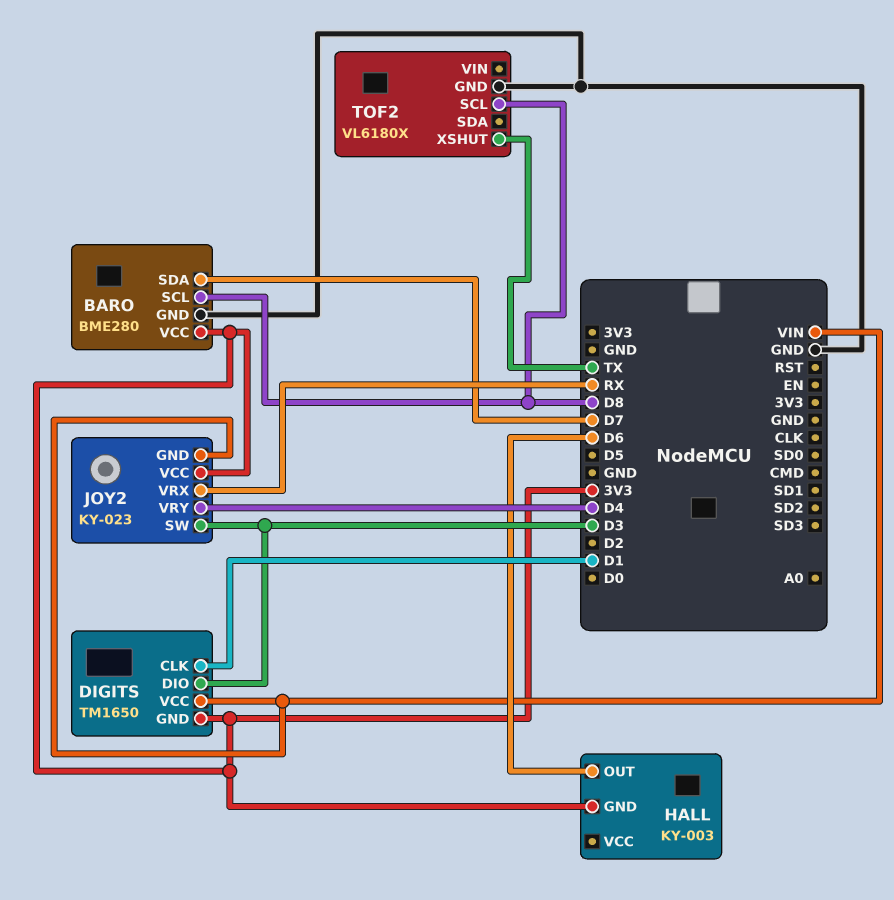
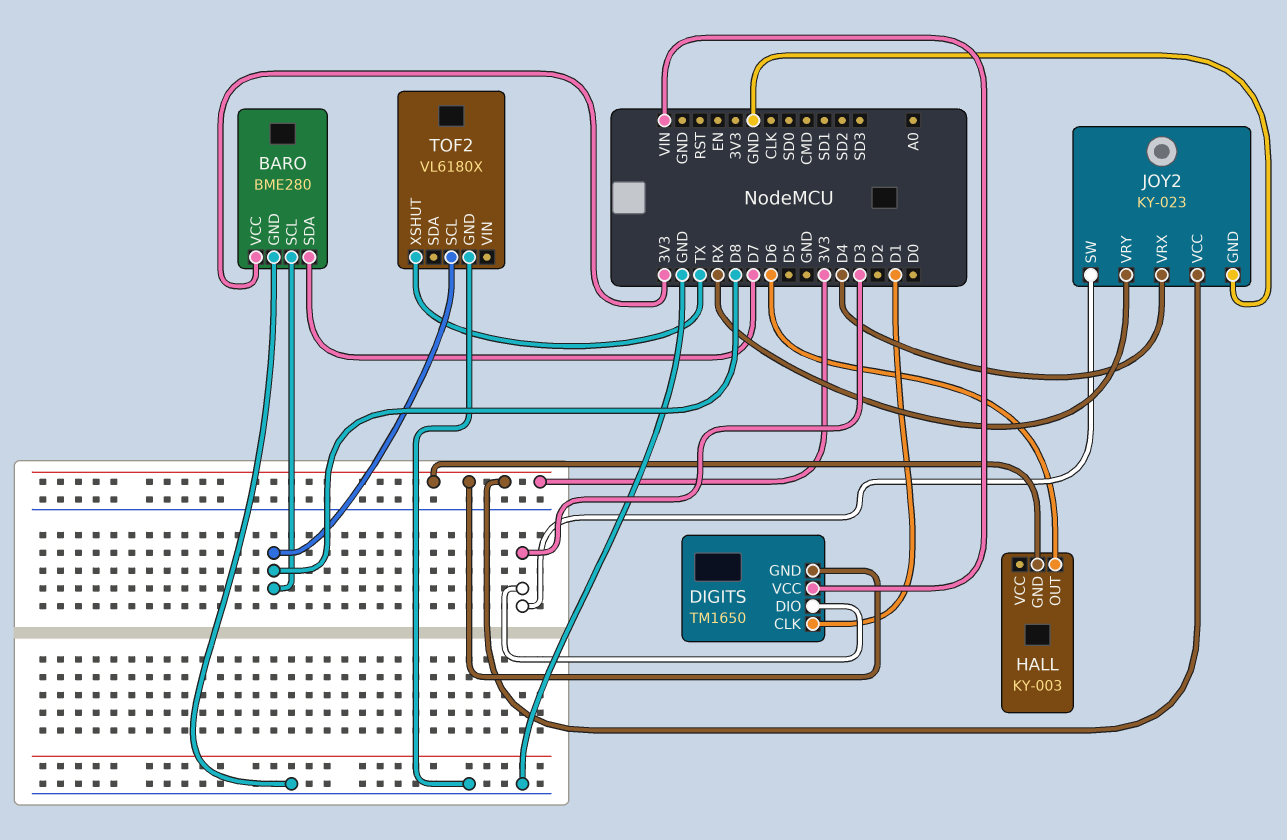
JOY2 pin GND: VIN -> GND
JOY2 pin VRX: RX -> D4
JOY2 pin VRY: D4 -> RX

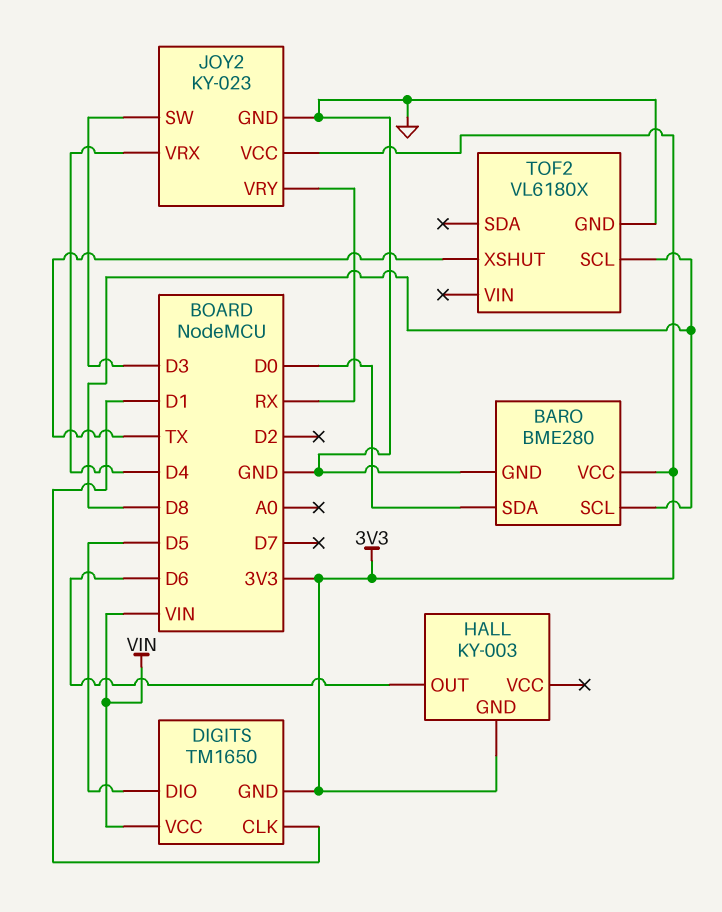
BARO pin SDA: D7 -> D0
DIGITS pin DIO: D3 -> D5

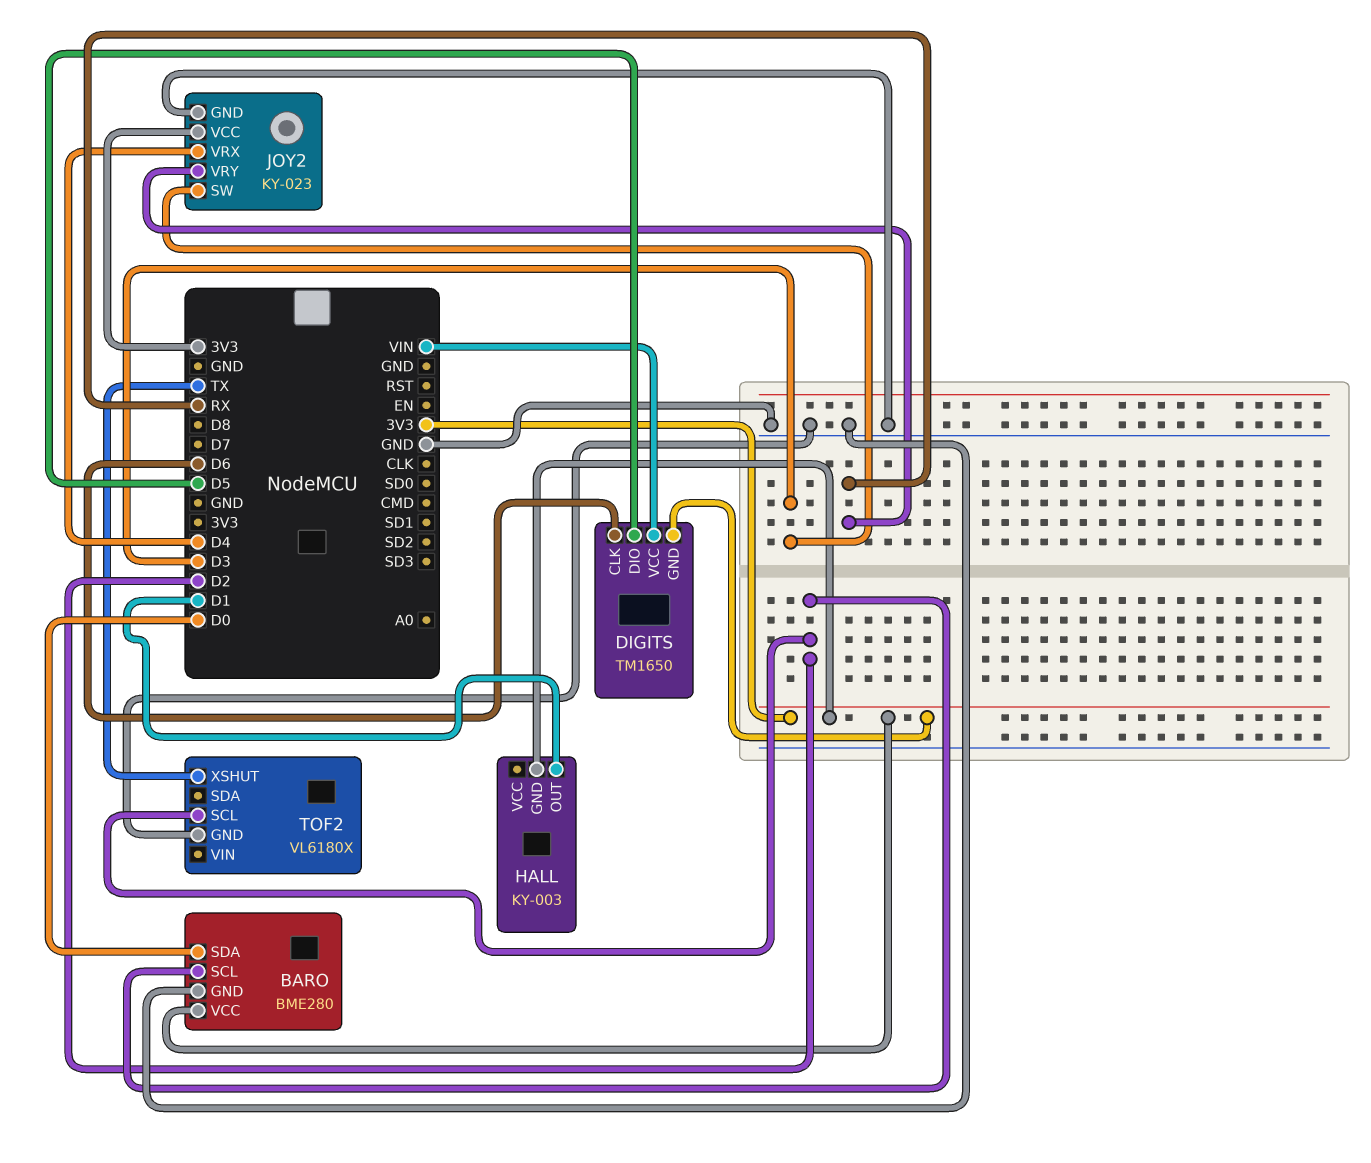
BARO pin SCL: D8 -> D2
DIGITS pin CLK: D1 -> D6
HALL pin OUT: D6 -> D1
TOF2 pin SCL: D8 -> D2

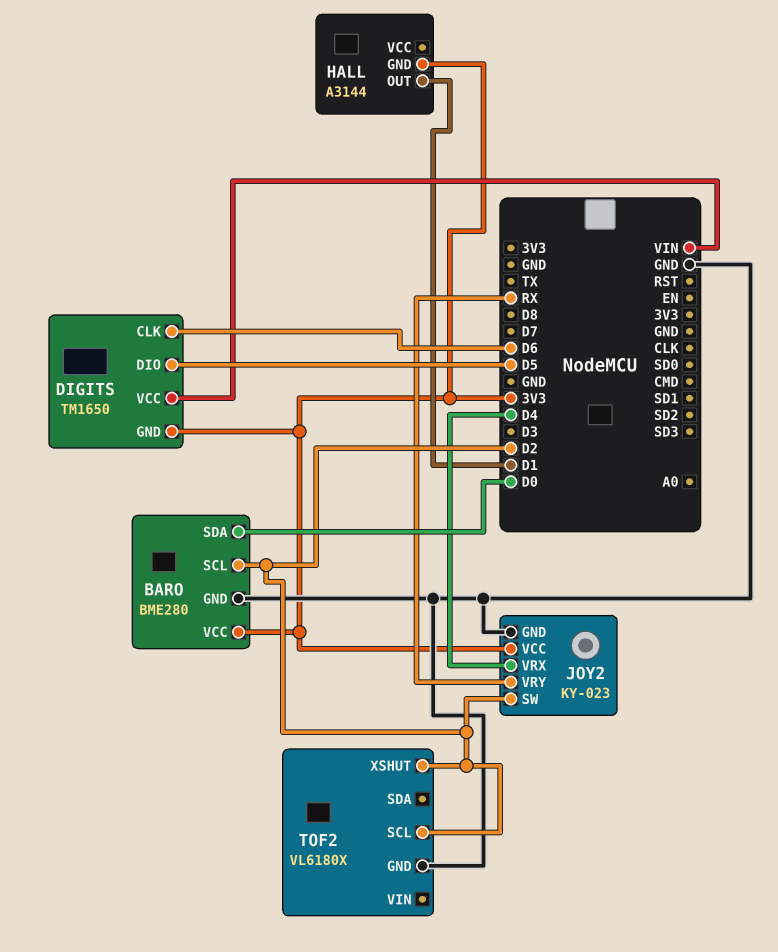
HALL: KY-003 -> A3144
JOY2 pin SW: D3 -> D2
TOF2 pin XSHUT: TX -> D2

